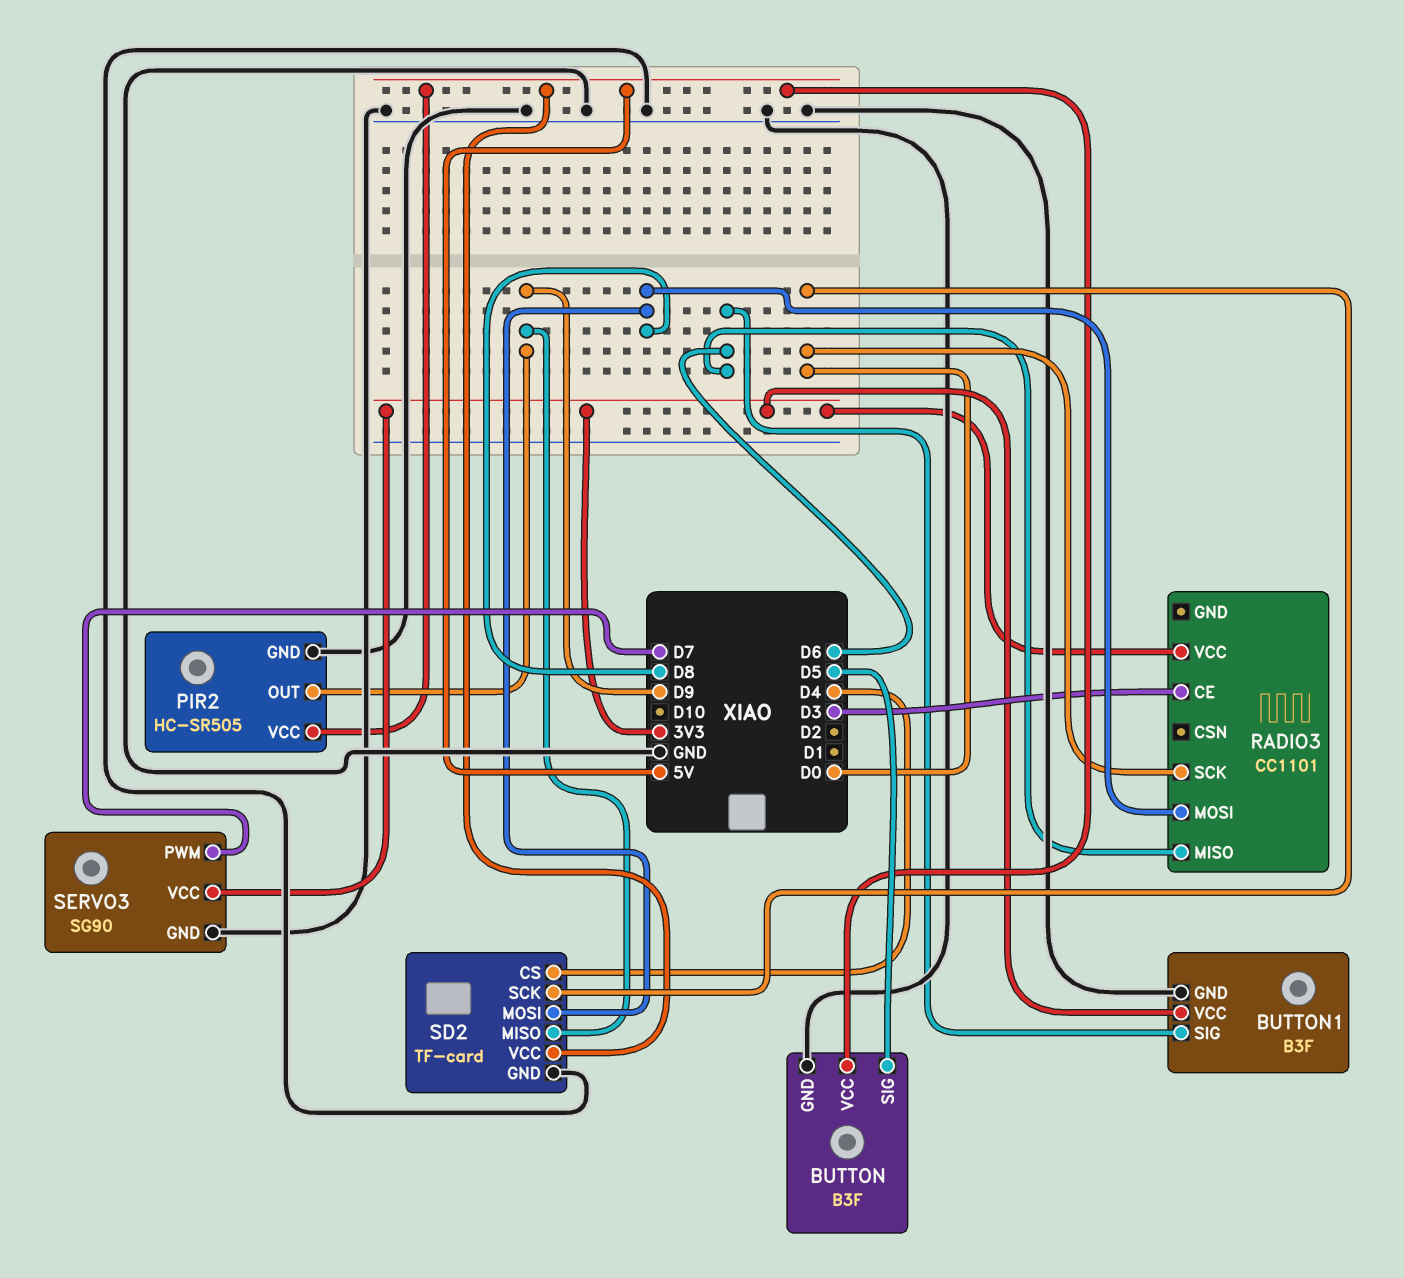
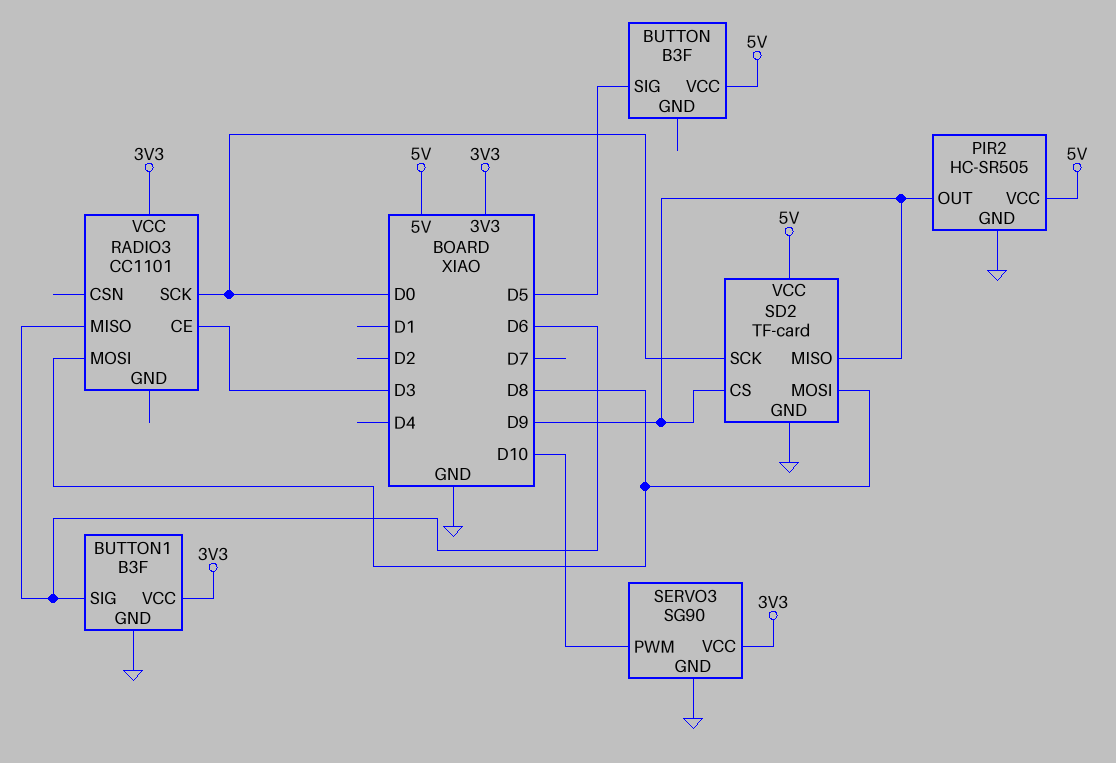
BUTTON pin GND: GND -> none
SD2 pin CS: D4 -> D9
SERVO3 pin PWM: D7 -> D10

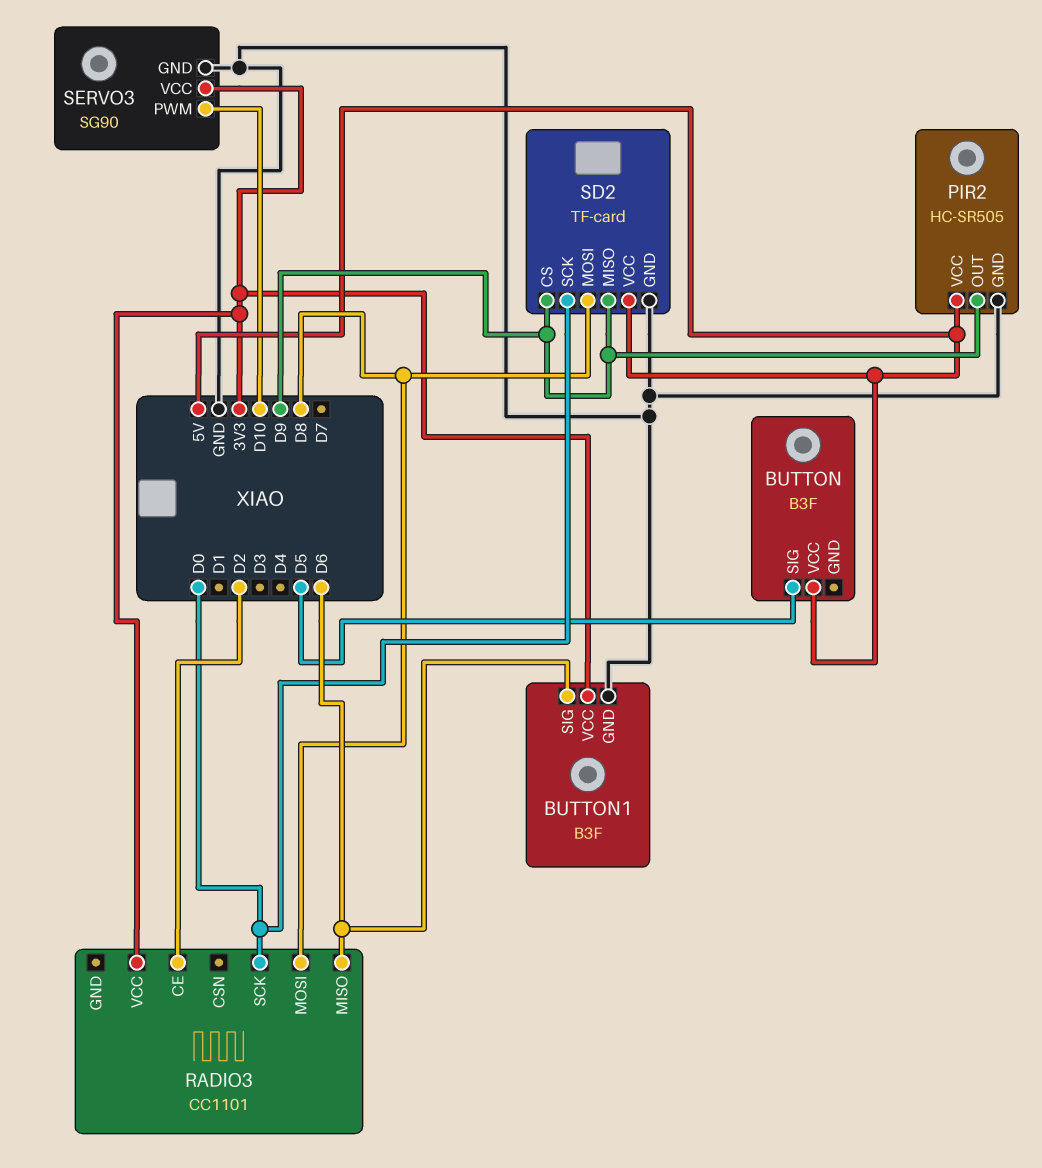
RADIO3 pin CE: D3 -> D2

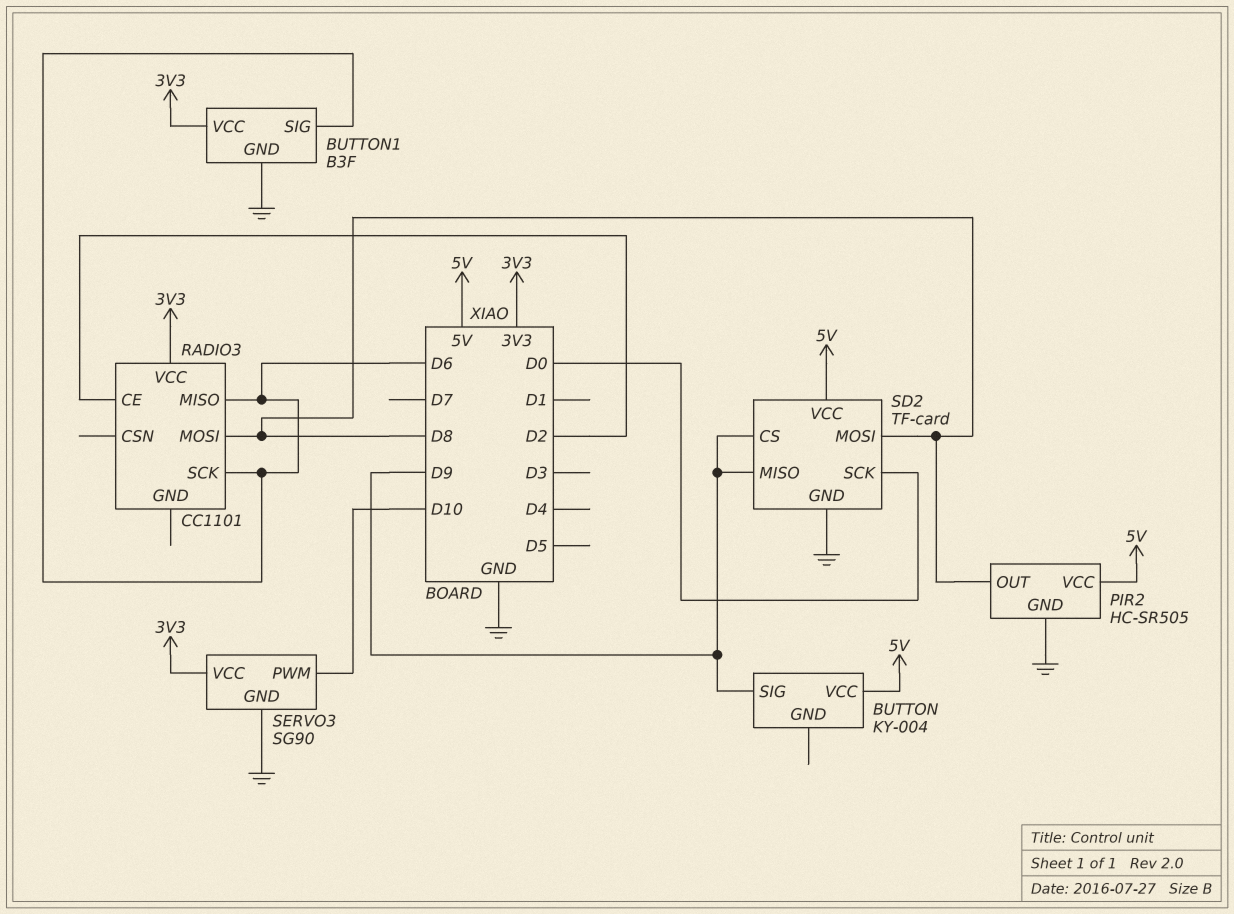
BUTTON: B3F -> KY-004
BUTTON pin SIG: D5 -> D9
PIR2 pin OUT: D9 -> D8
RADIO3 pin SCK: D0 -> D6

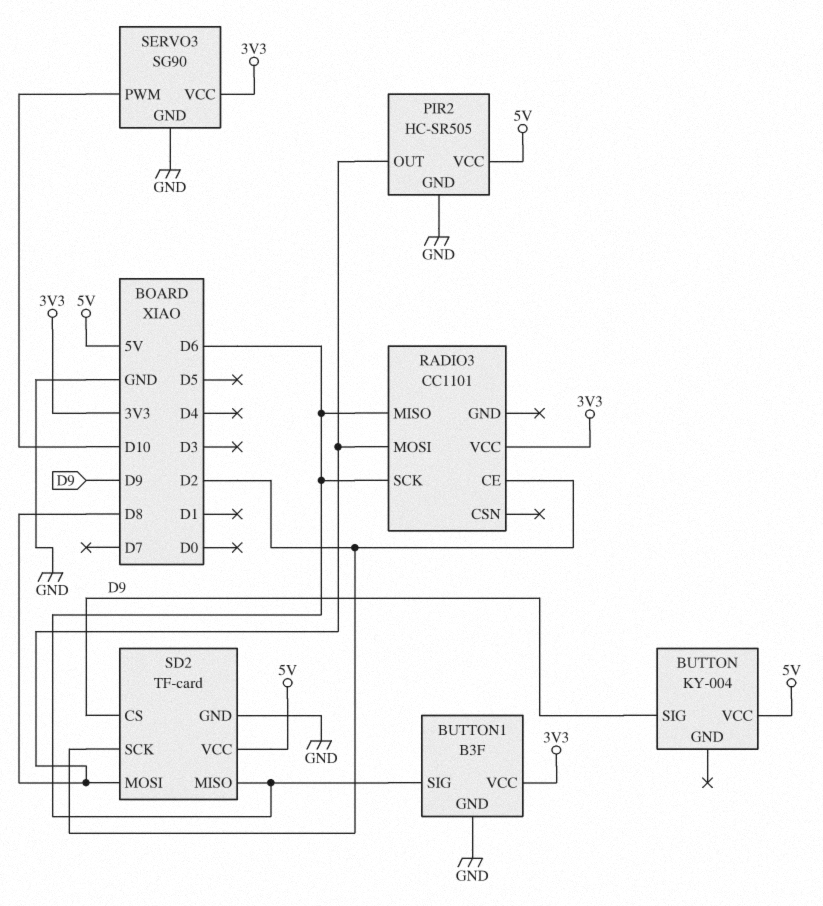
SD2 pin MISO: D9 -> D6
SD2 pin SCK: D0 -> D2

